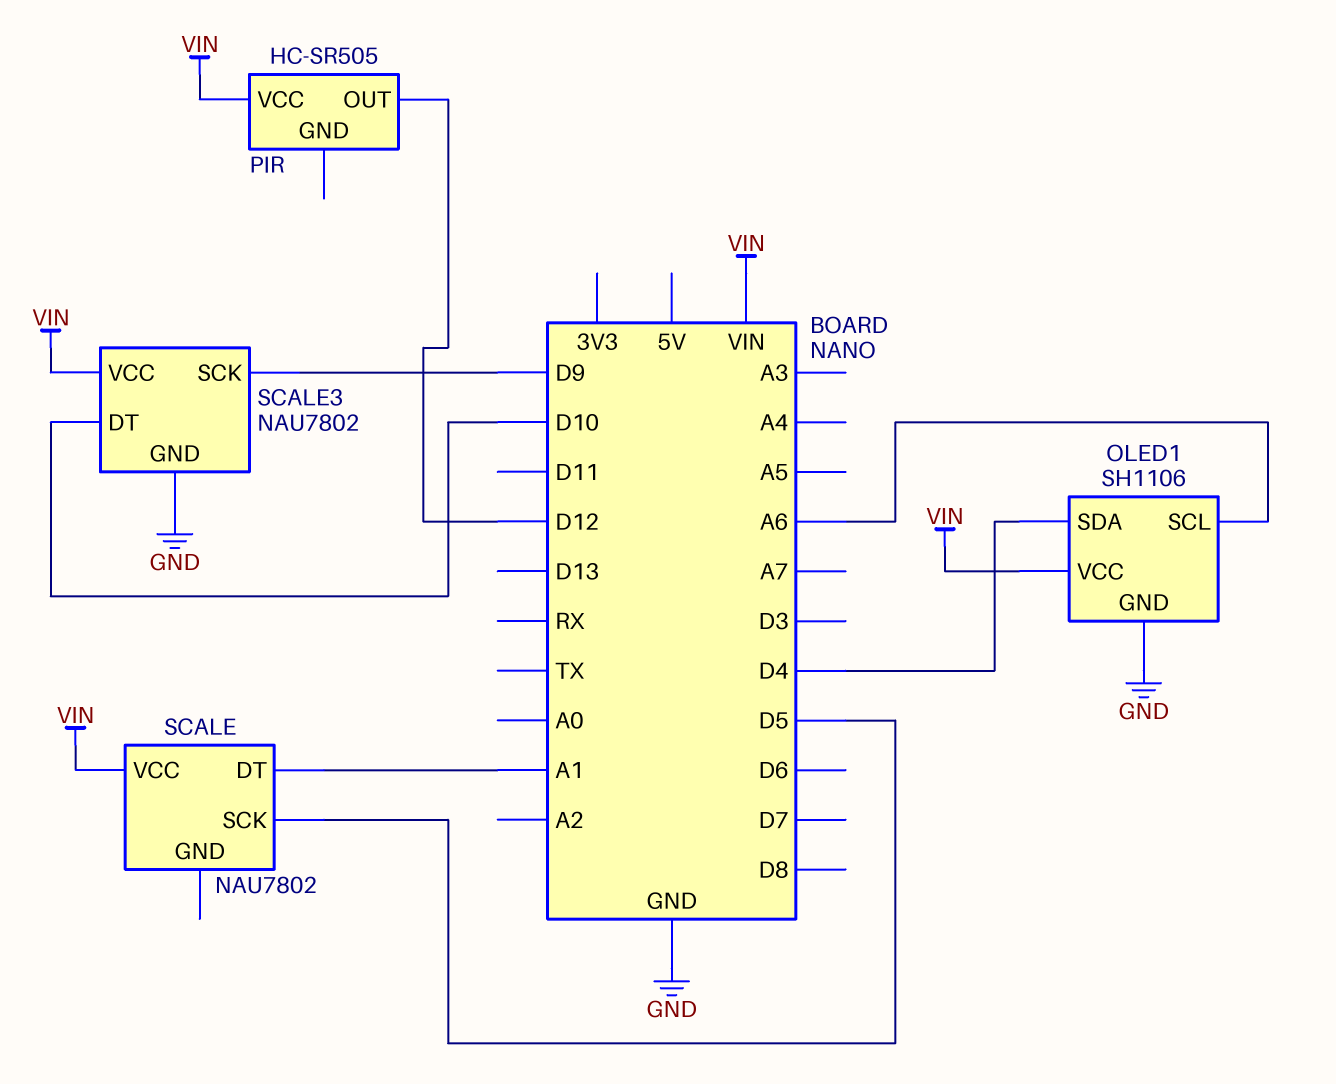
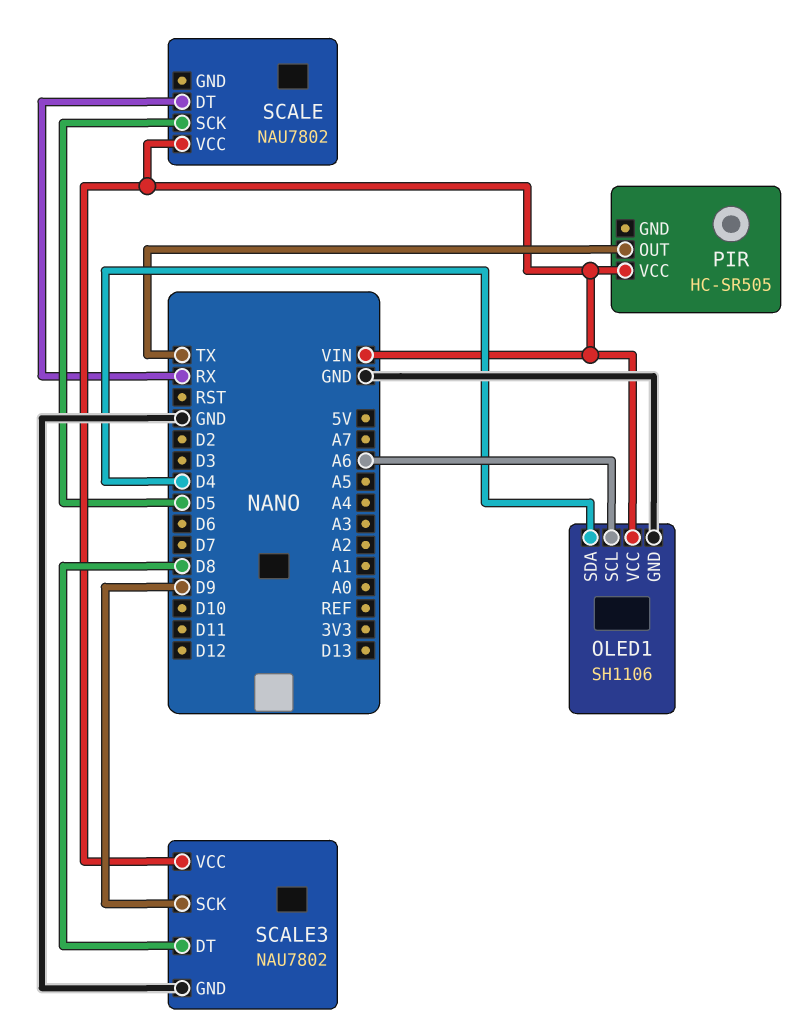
PIR pin OUT: D12 -> TX
SCALE pin DT: A1 -> RX
SCALE3 pin DT: D10 -> D8

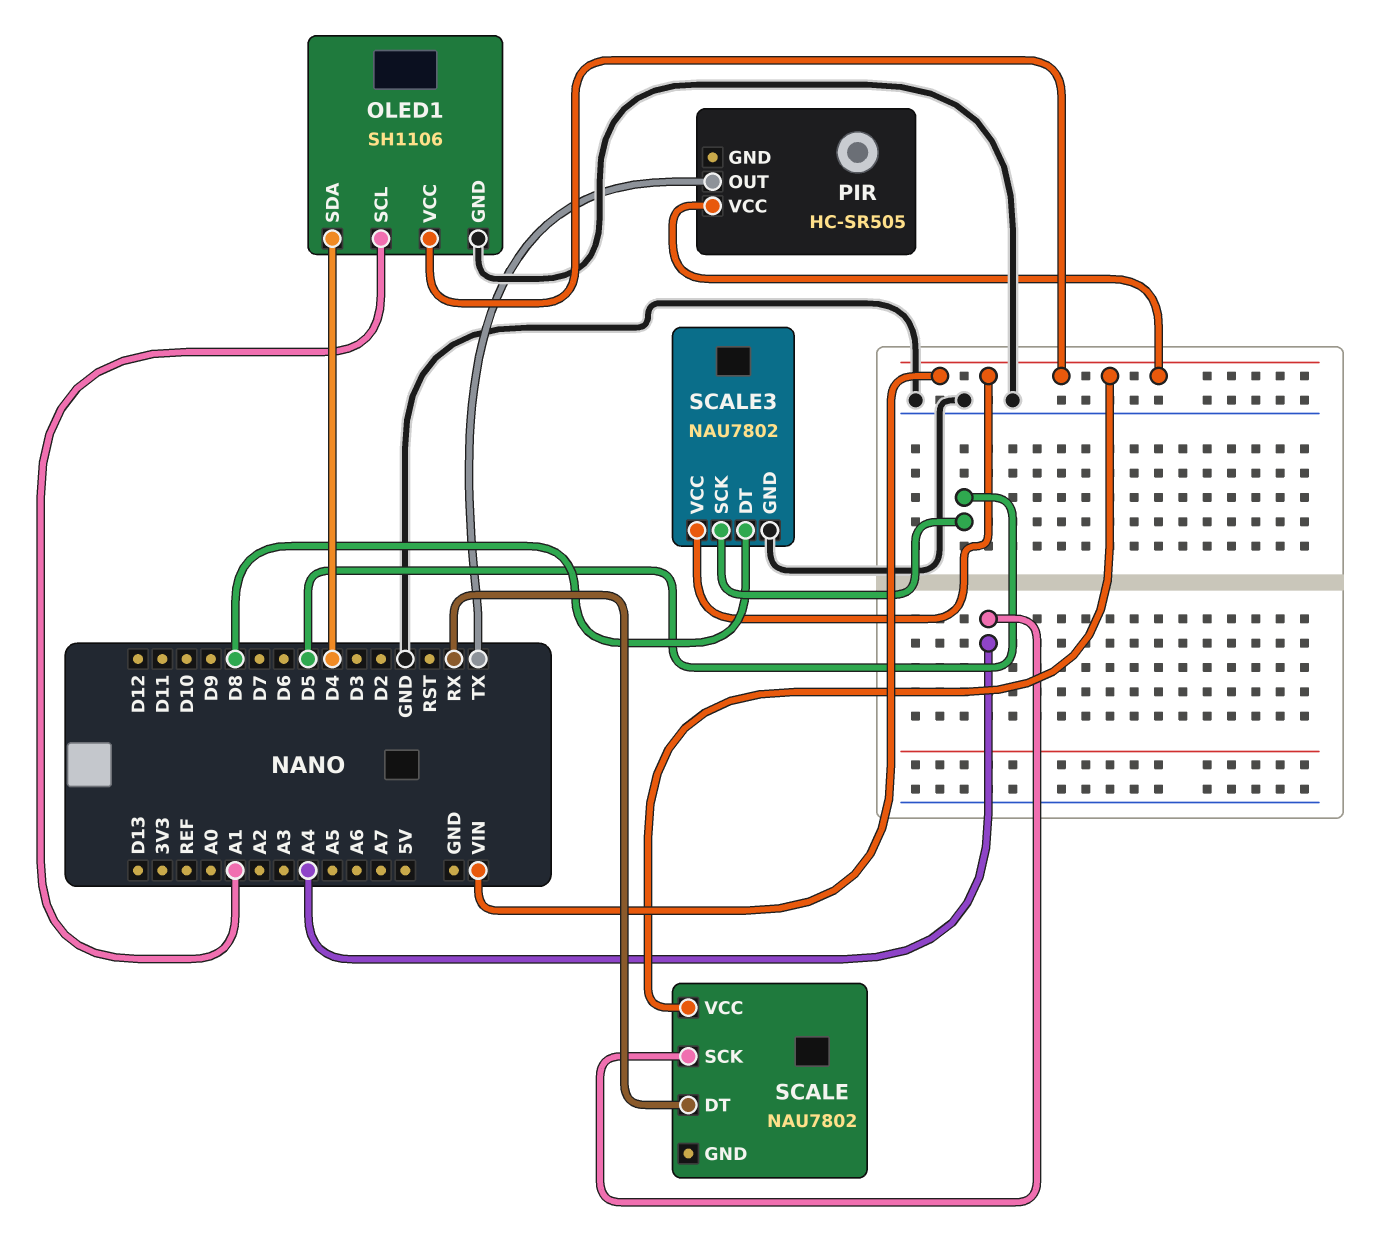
OLED1 pin SCL: A6 -> A1
SCALE pin SCK: D5 -> A4
SCALE3 pin SCK: D9 -> D5

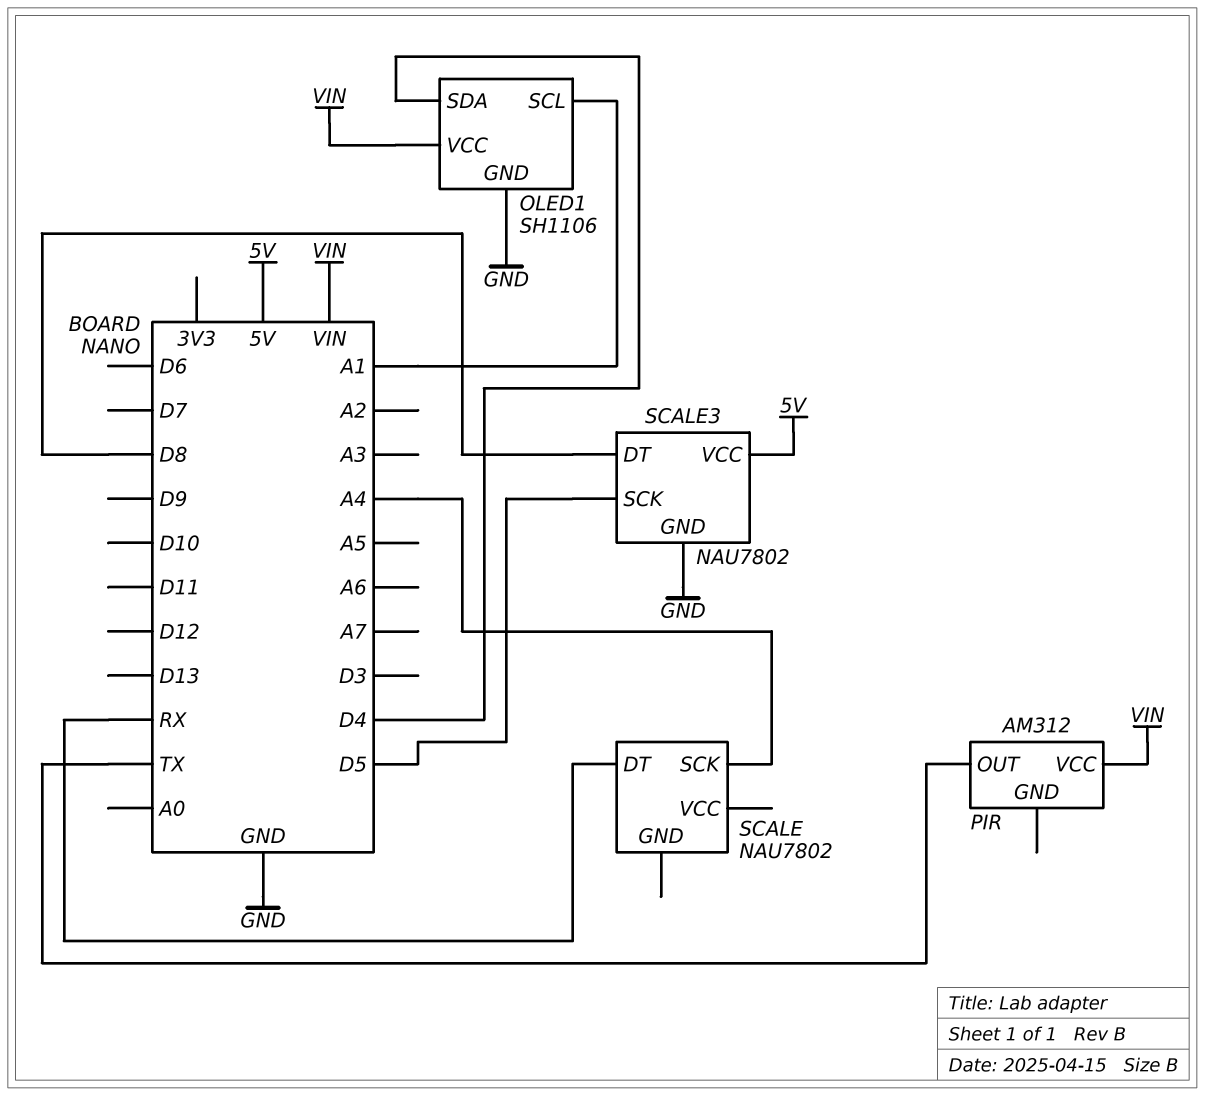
PIR: HC-SR505 -> AM312
SCALE pin VCC: VIN -> none
SCALE3 pin VCC: VIN -> 5V

